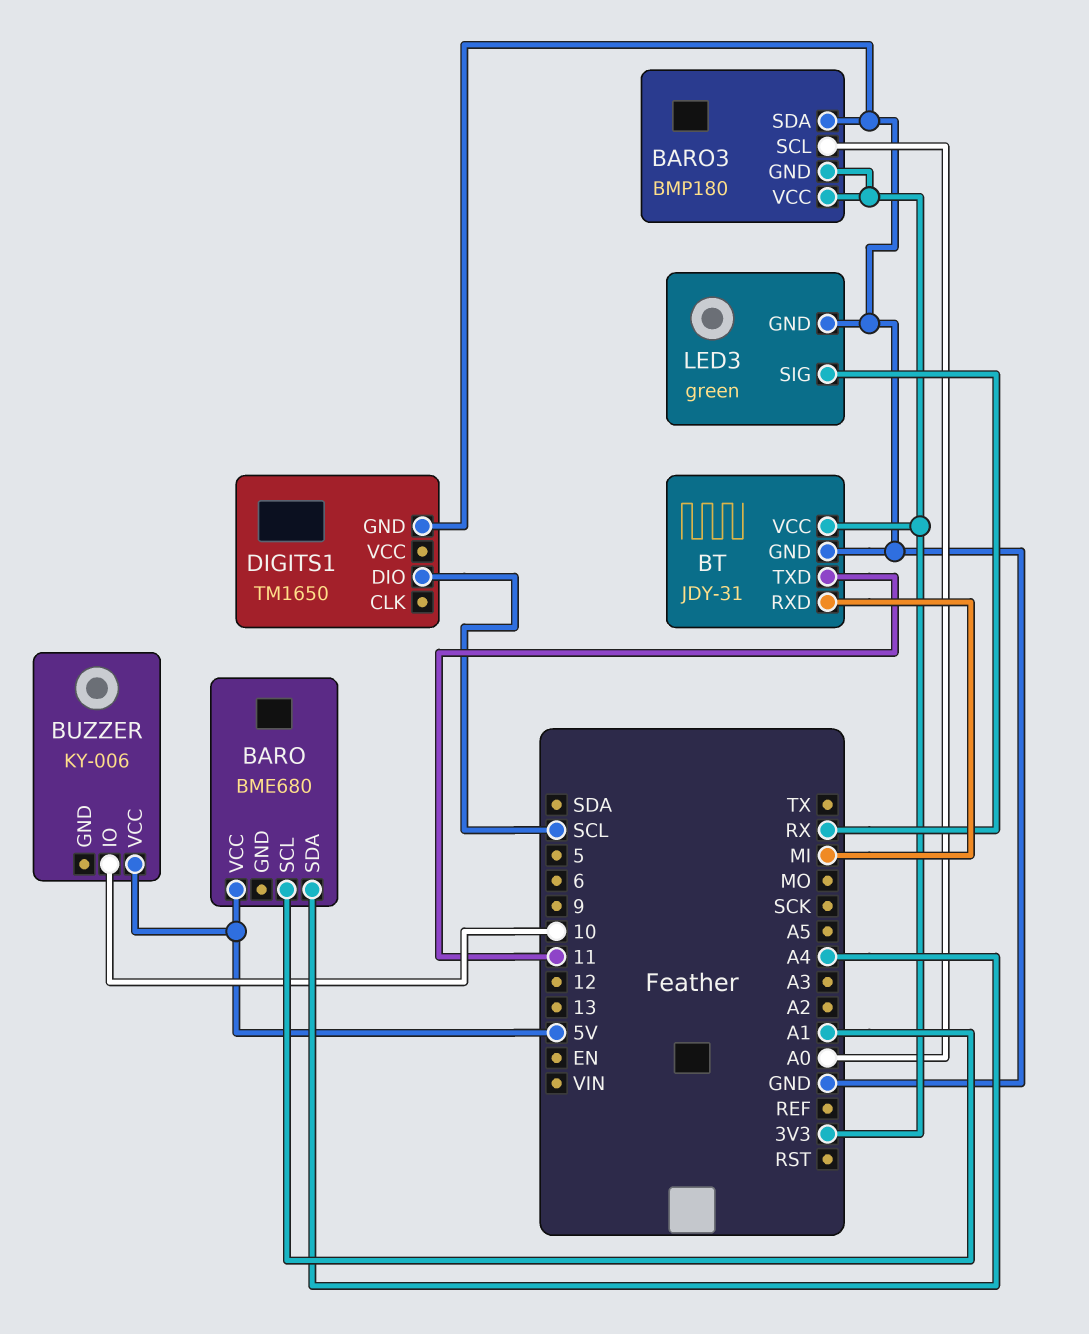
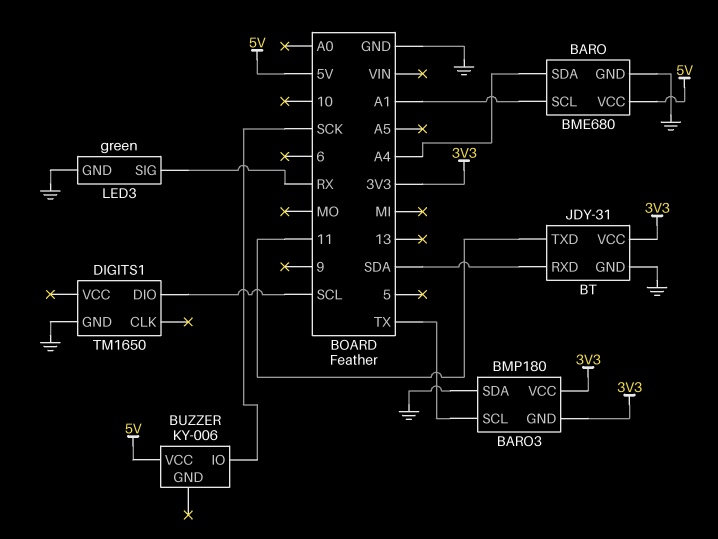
BARO pin GND: none -> GND
BARO3 pin SCL: A0 -> TX
BT pin RXD: MI -> SDA
BUZZER pin IO: 10 -> SCK

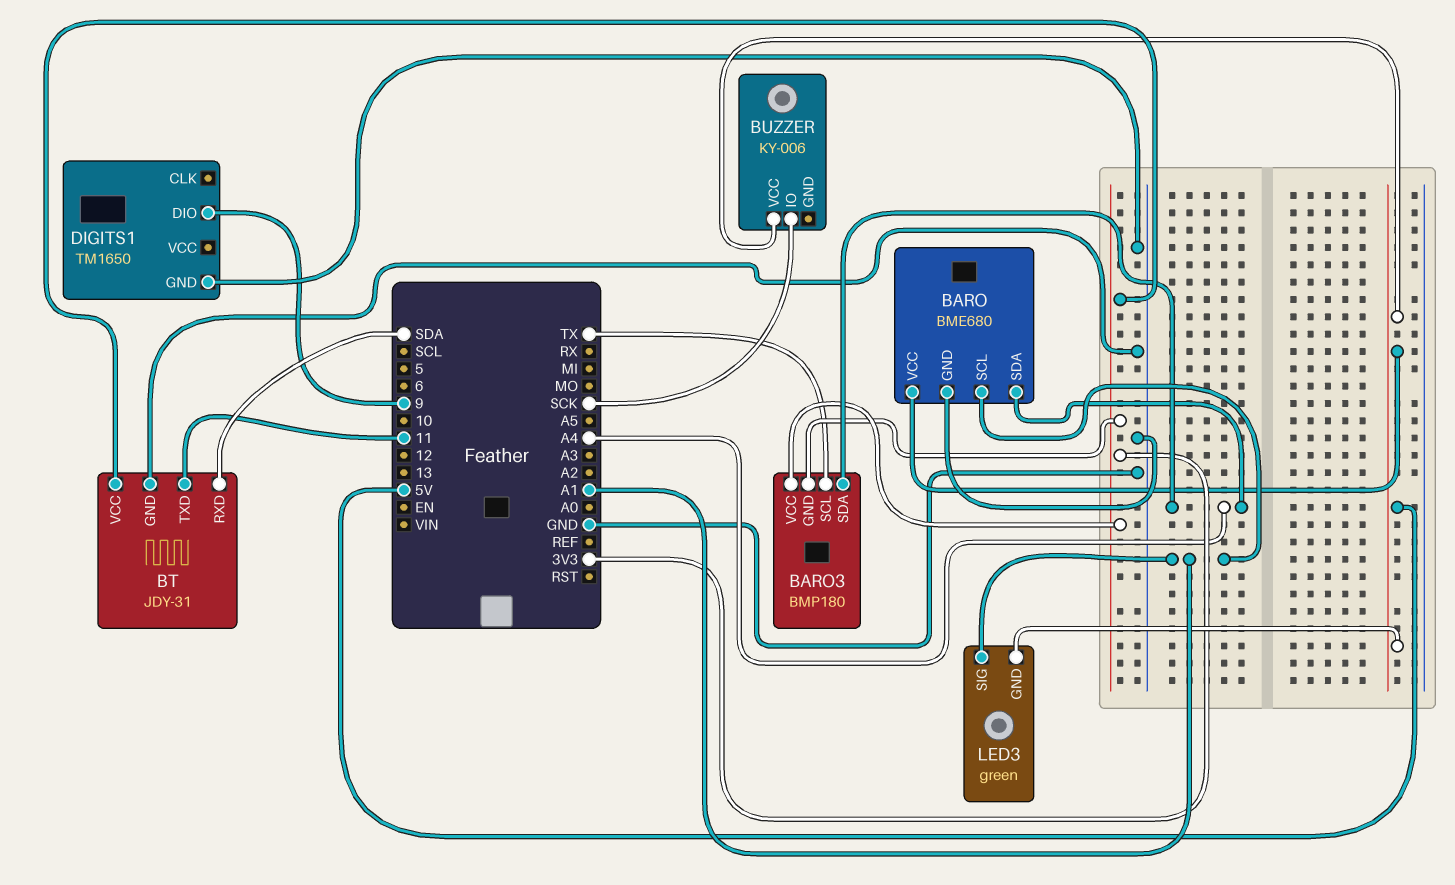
BARO3 pin SDA: GND -> A4
DIGITS1 pin DIO: SCL -> 9
LED3 pin GND: GND -> 5V
LED3 pin SIG: RX -> A1

